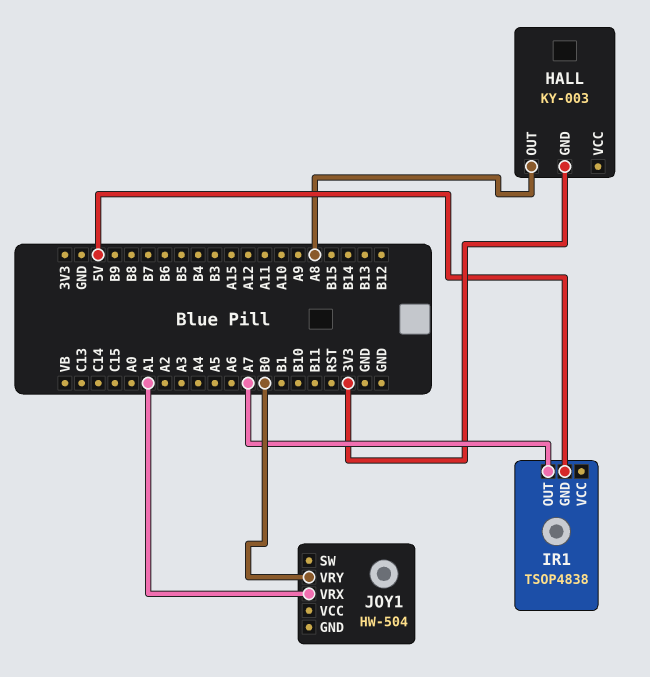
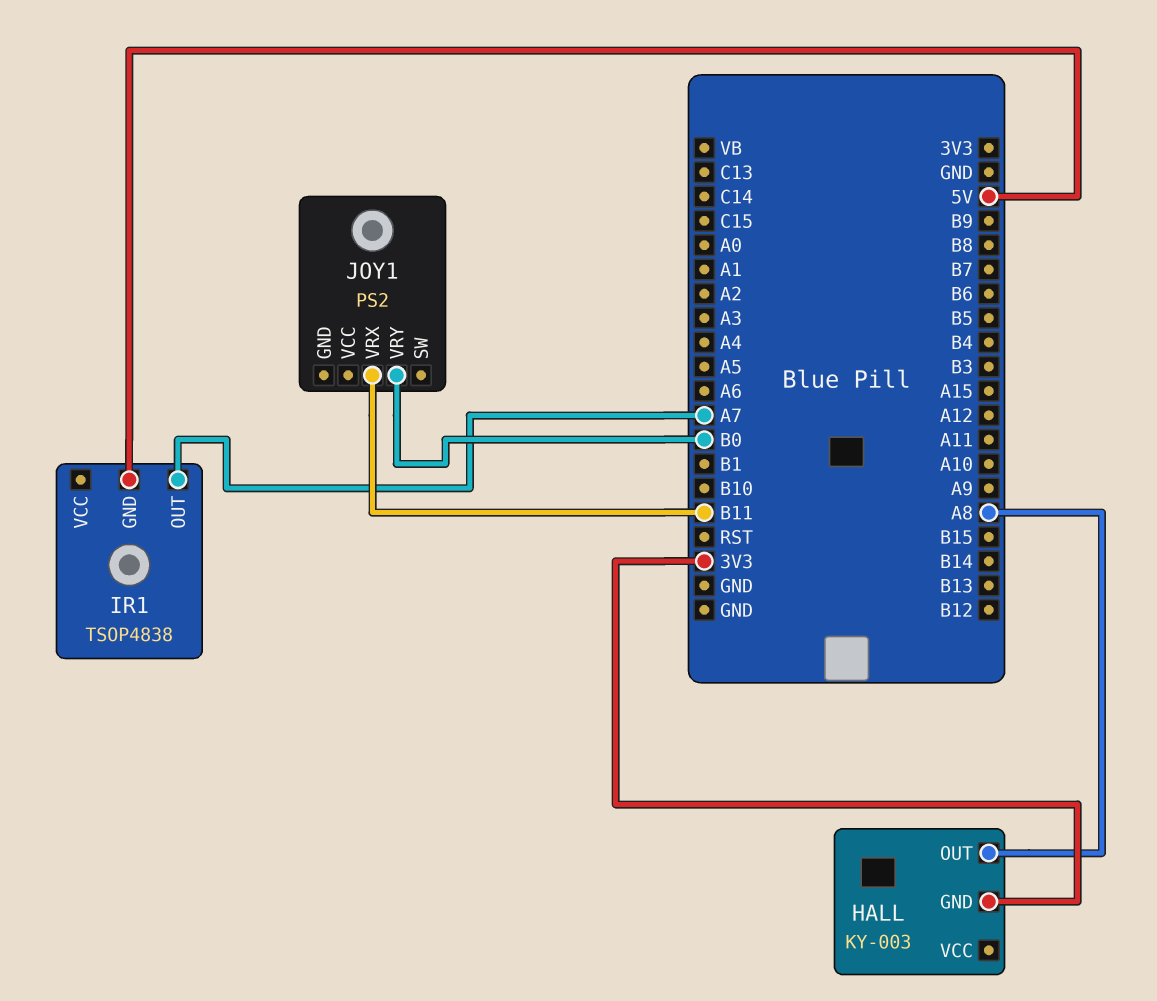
JOY1: HW-504 -> PS2
JOY1 pin VRX: A1 -> B11

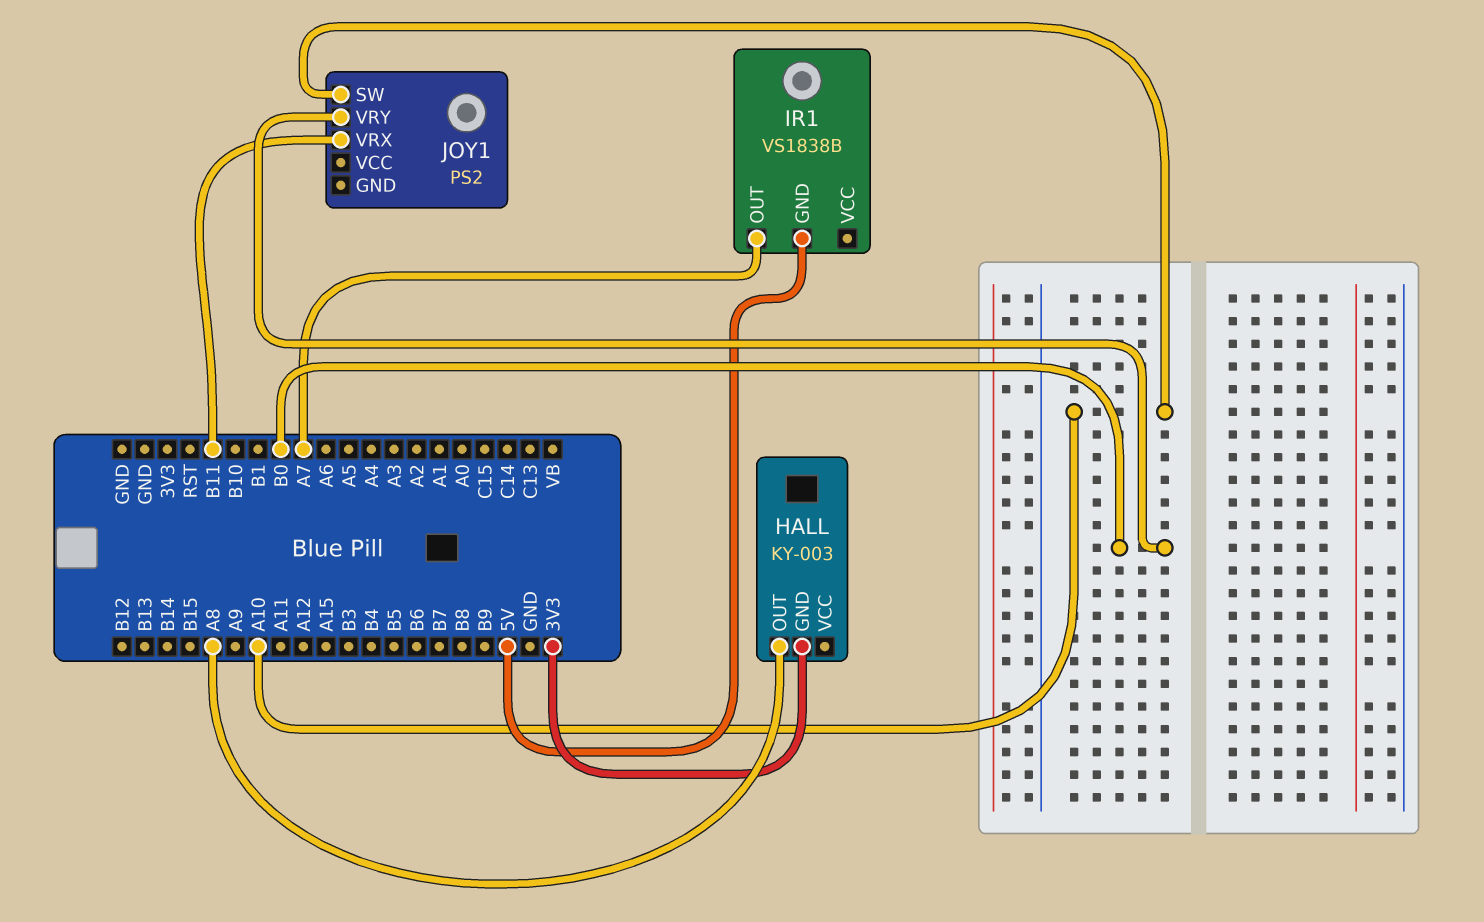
IR1: TSOP4838 -> VS1838B
JOY1 pin SW: none -> A10

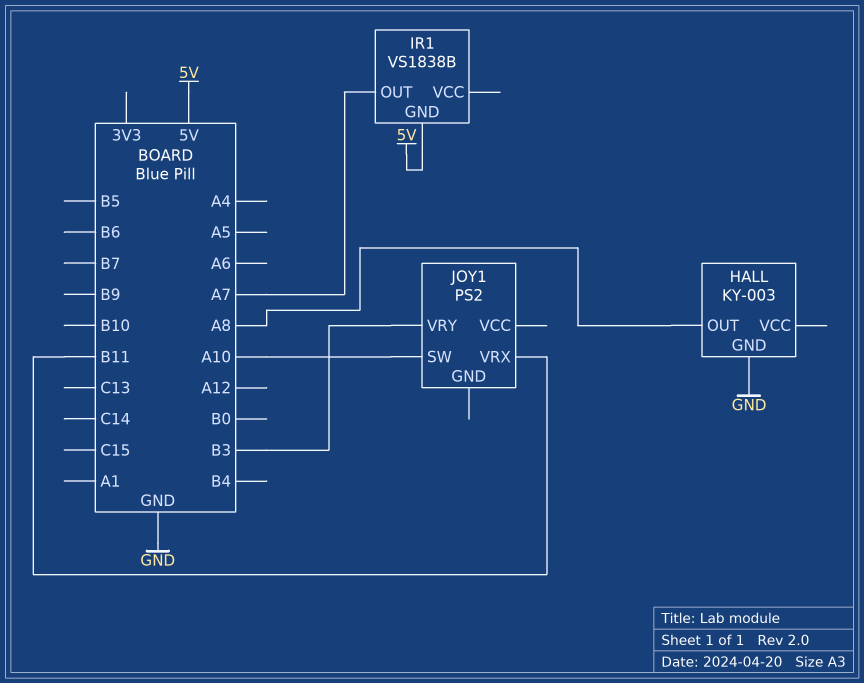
HALL pin GND: 3V3 -> GND
JOY1 pin VRY: B0 -> B3

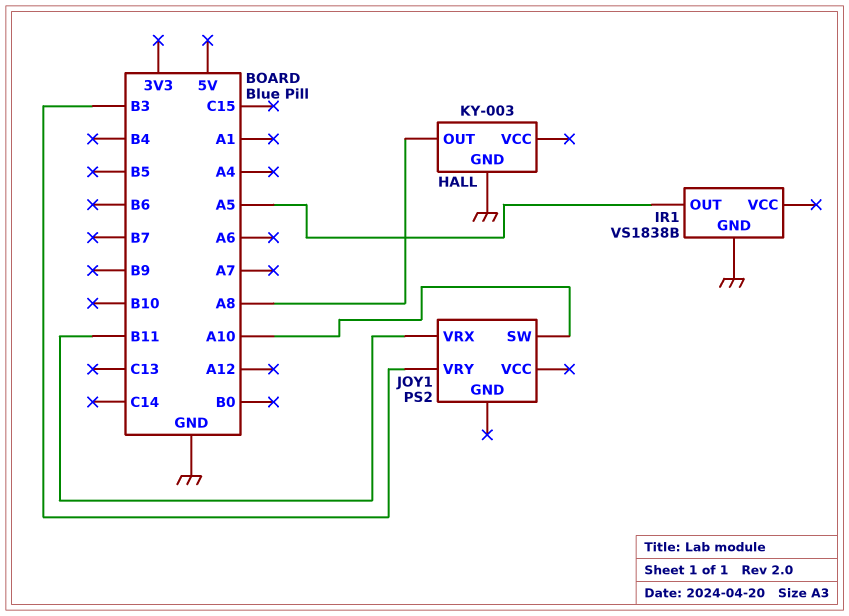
IR1 pin GND: 5V -> GND
IR1 pin OUT: A7 -> A5

